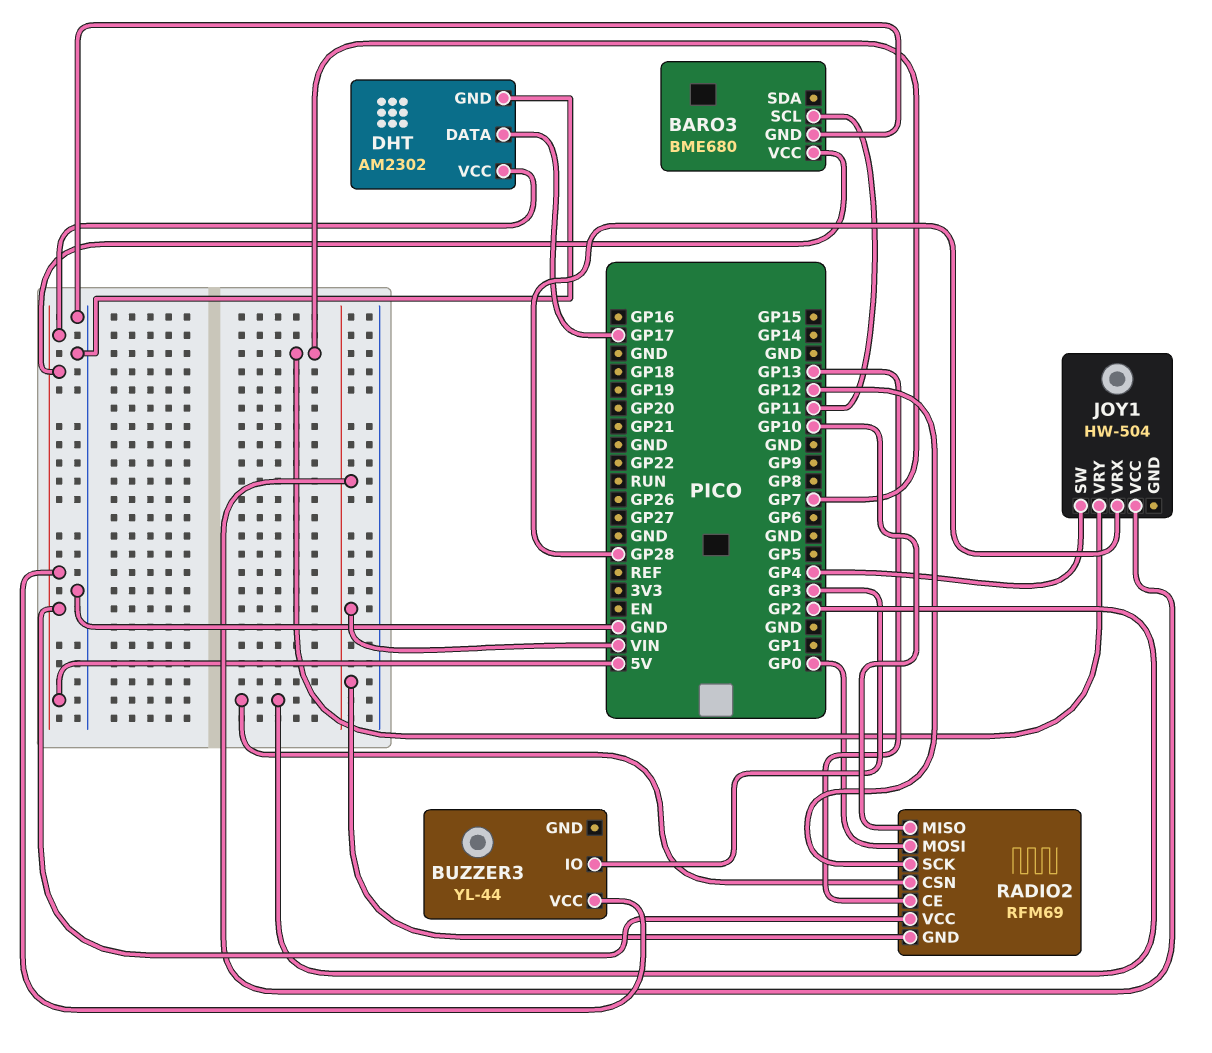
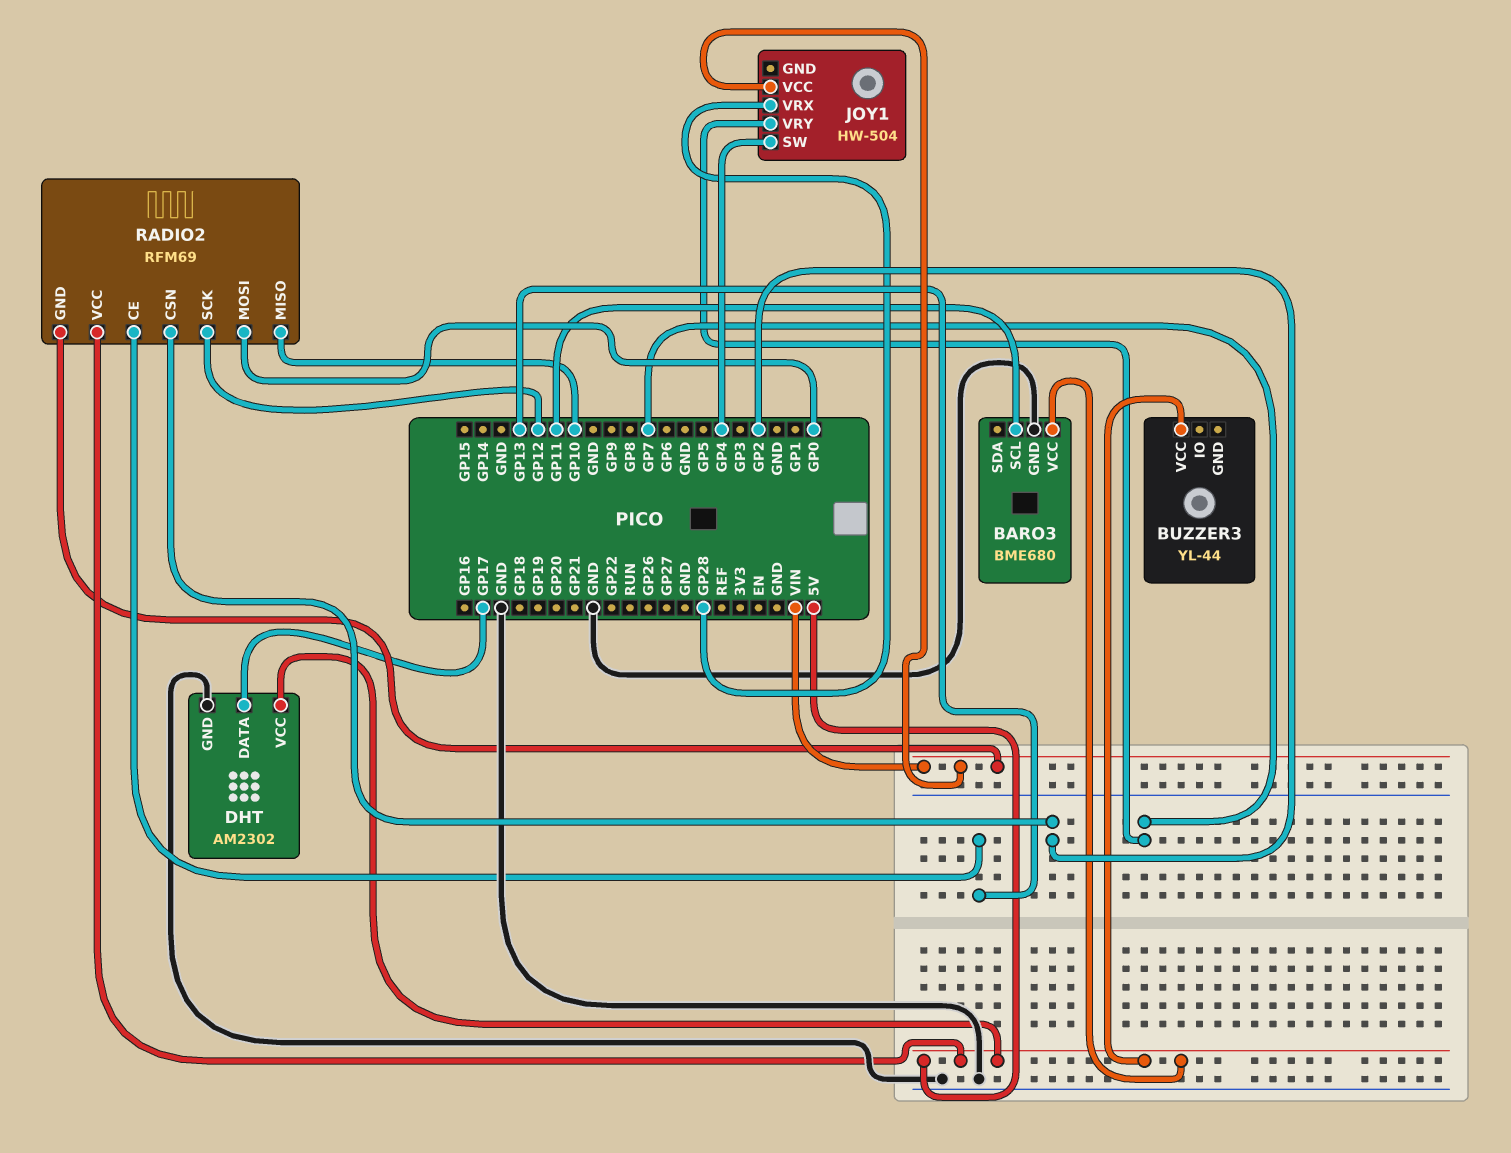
BUZZER3 pin IO: GP3 -> none

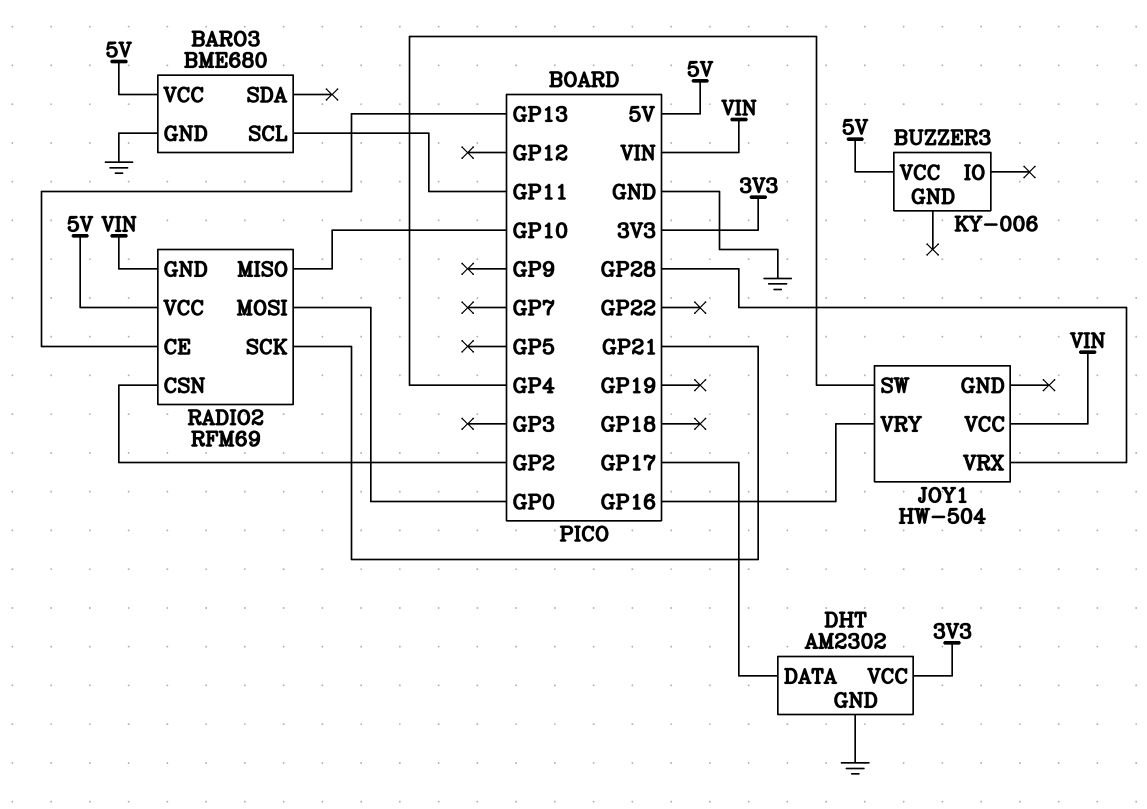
BUZZER3: YL-44 -> KY-006
DHT pin VCC: 5V -> 3V3
JOY1 pin VRY: GP7 -> GP16
RADIO2 pin SCK: GP12 -> GP21

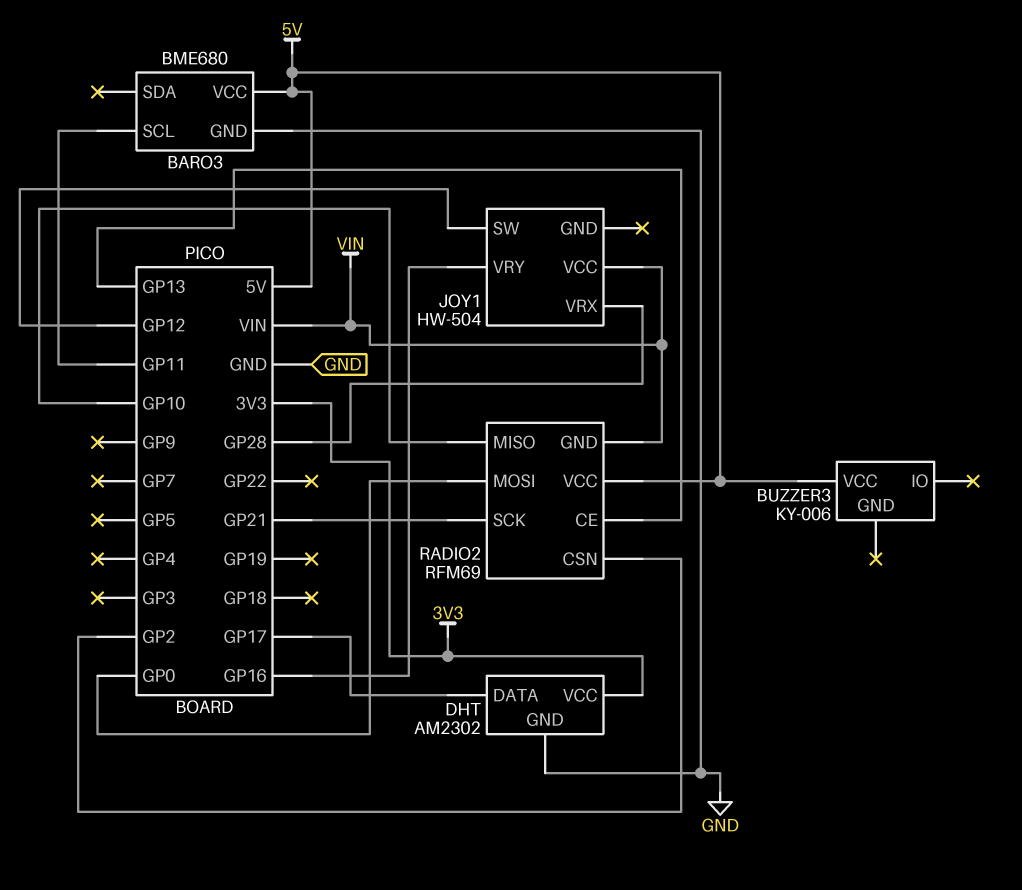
JOY1 pin SW: GP4 -> GP12

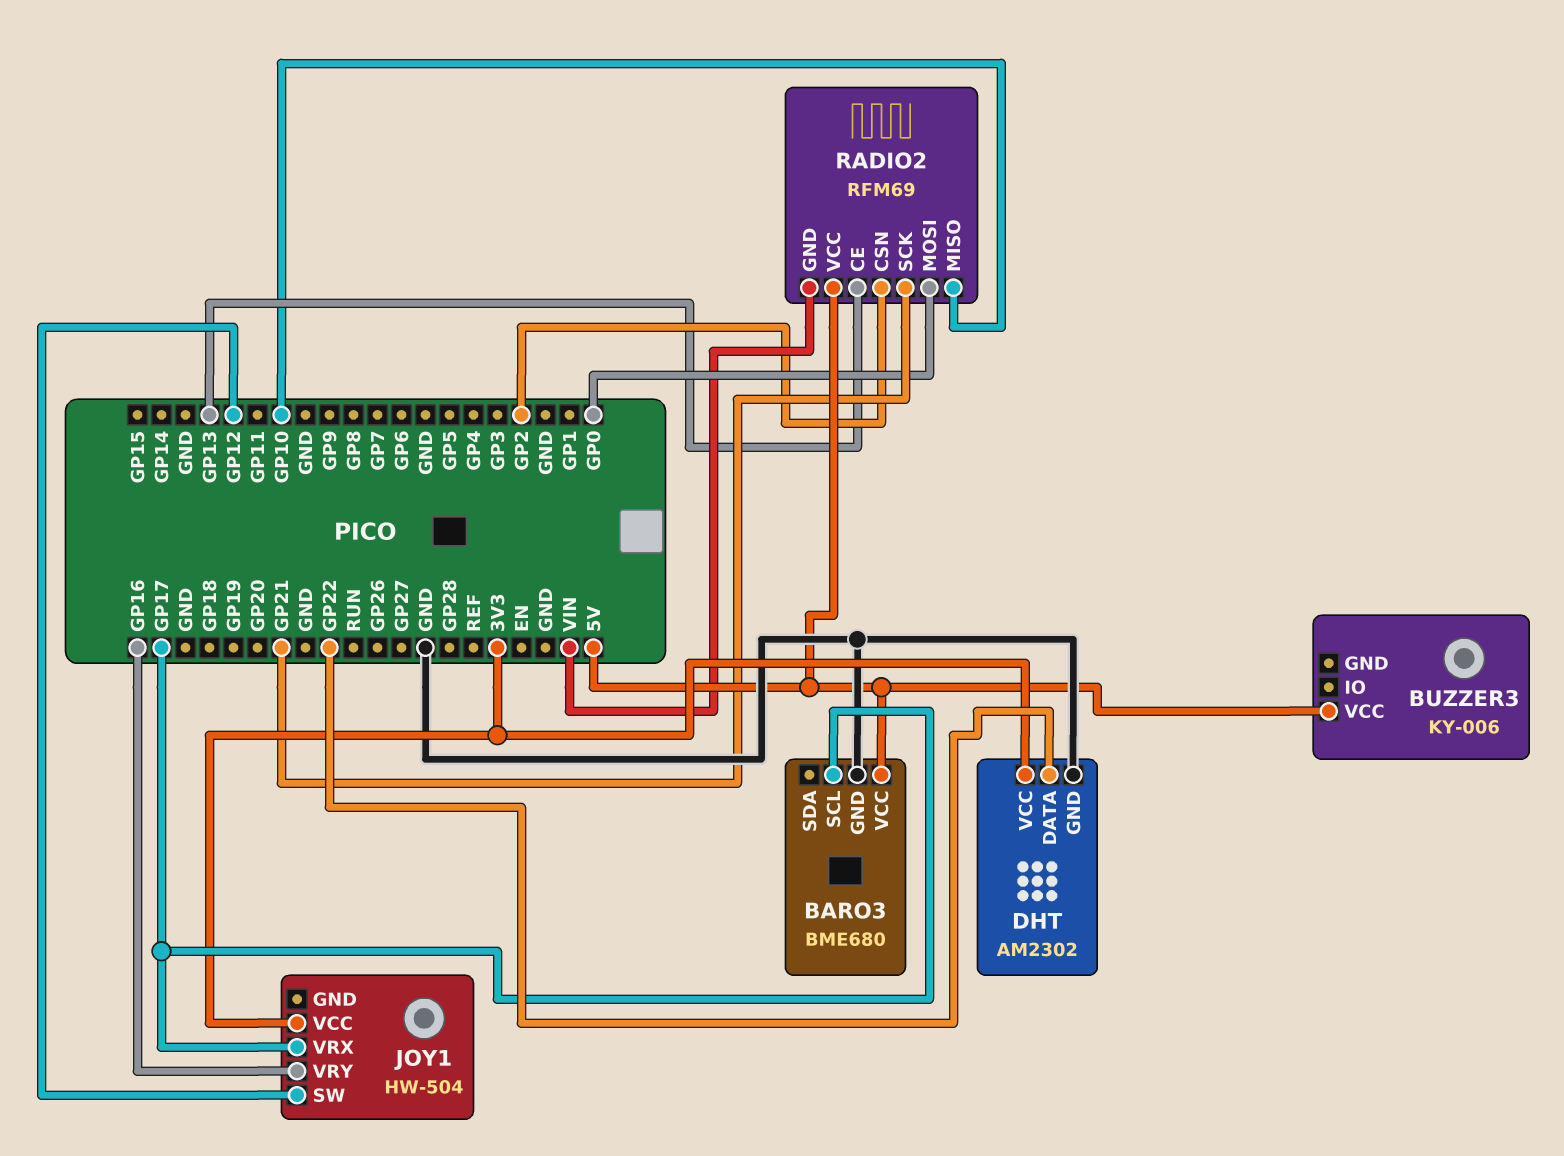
BARO3 pin SCL: GP11 -> GP17
DHT pin DATA: GP17 -> GP22
JOY1 pin VCC: VIN -> 3V3
JOY1 pin VRX: GP28 -> GP17

